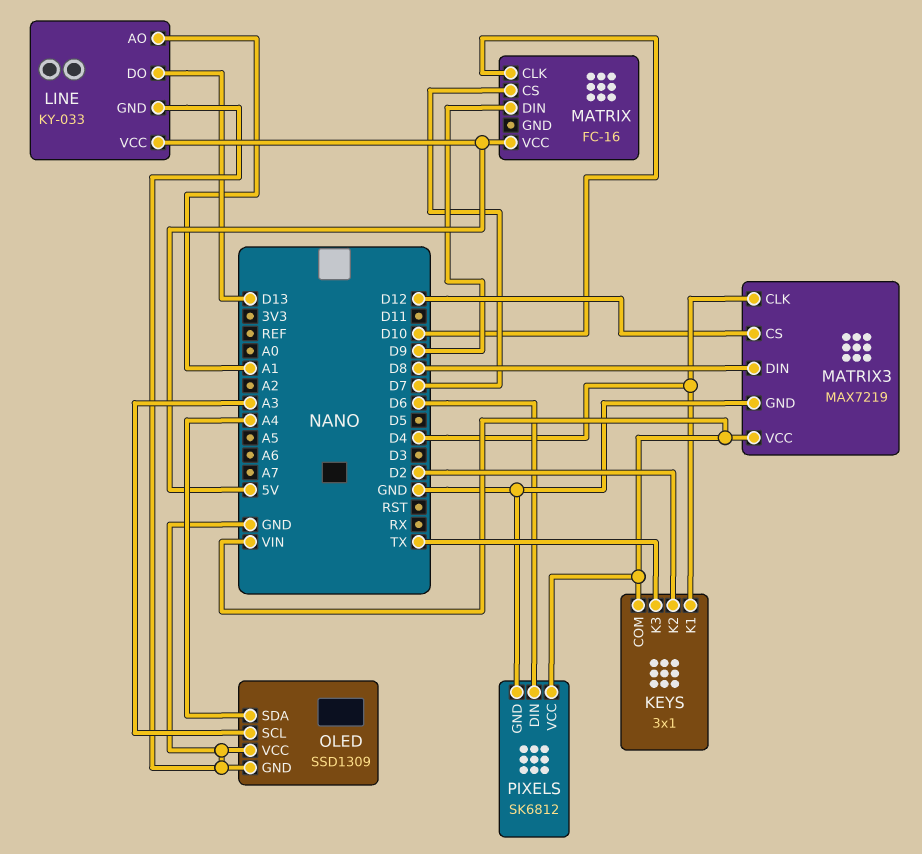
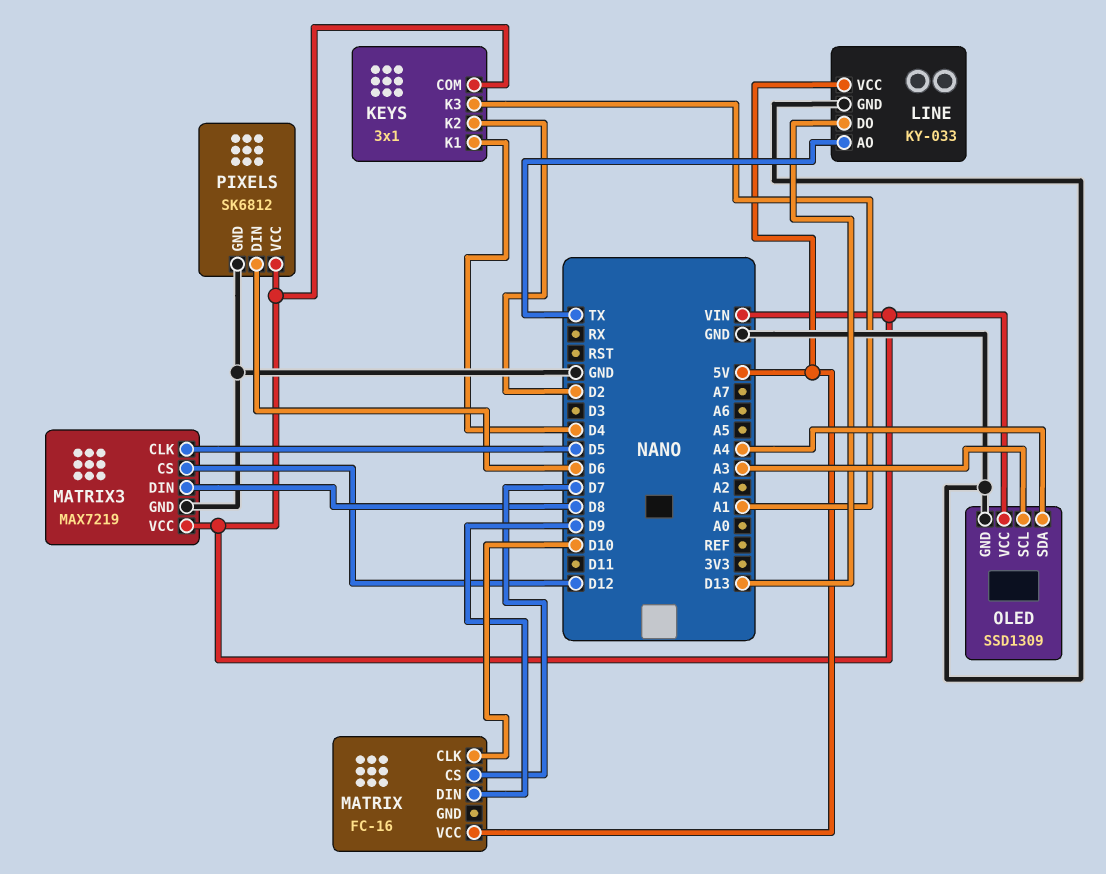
KEYS pin K3: TX -> A1
LINE pin AO: A1 -> TX
MATRIX3 pin CLK: D4 -> D5
OLED pin VCC: GND -> VIN

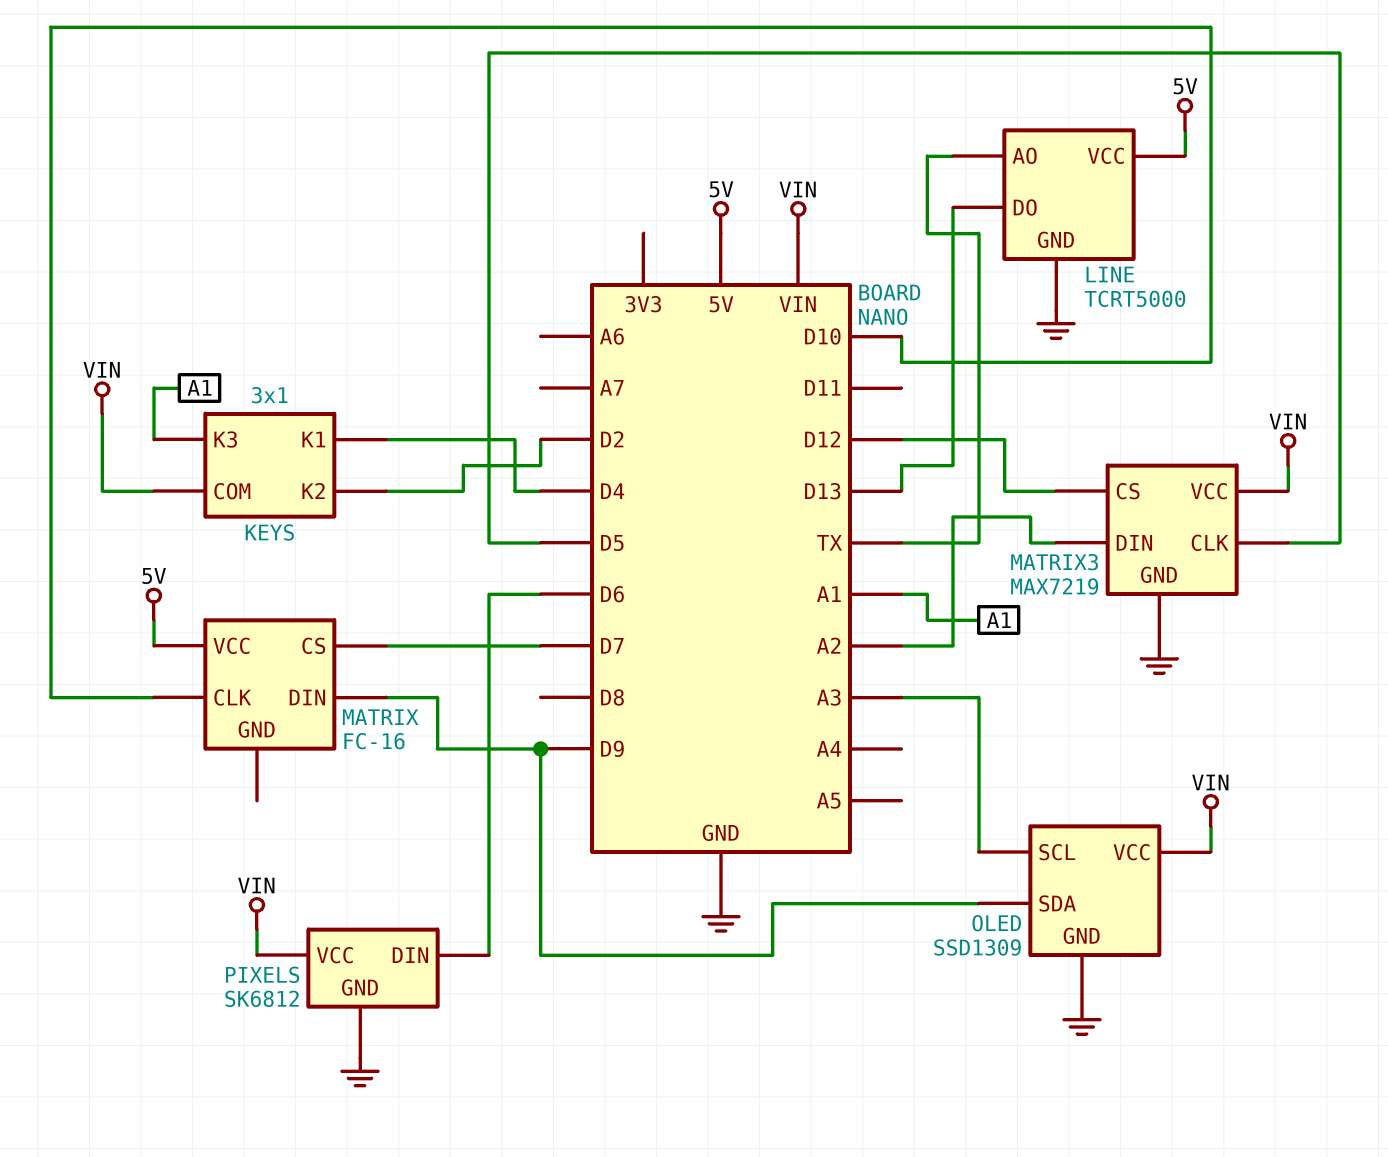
LINE: KY-033 -> TCRT5000
MATRIX3 pin DIN: D8 -> A2
OLED pin SDA: A4 -> D9

